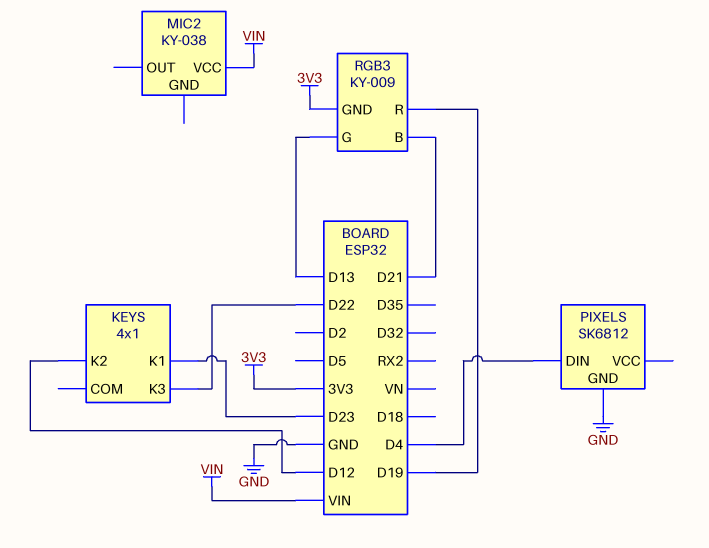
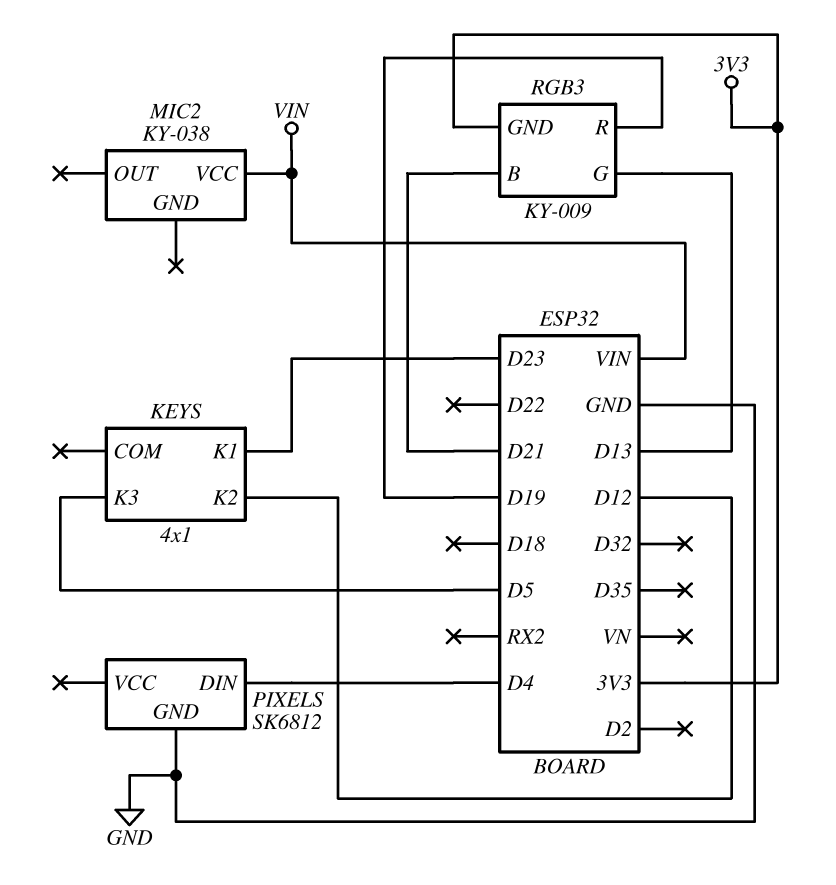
KEYS pin K3: D22 -> D5

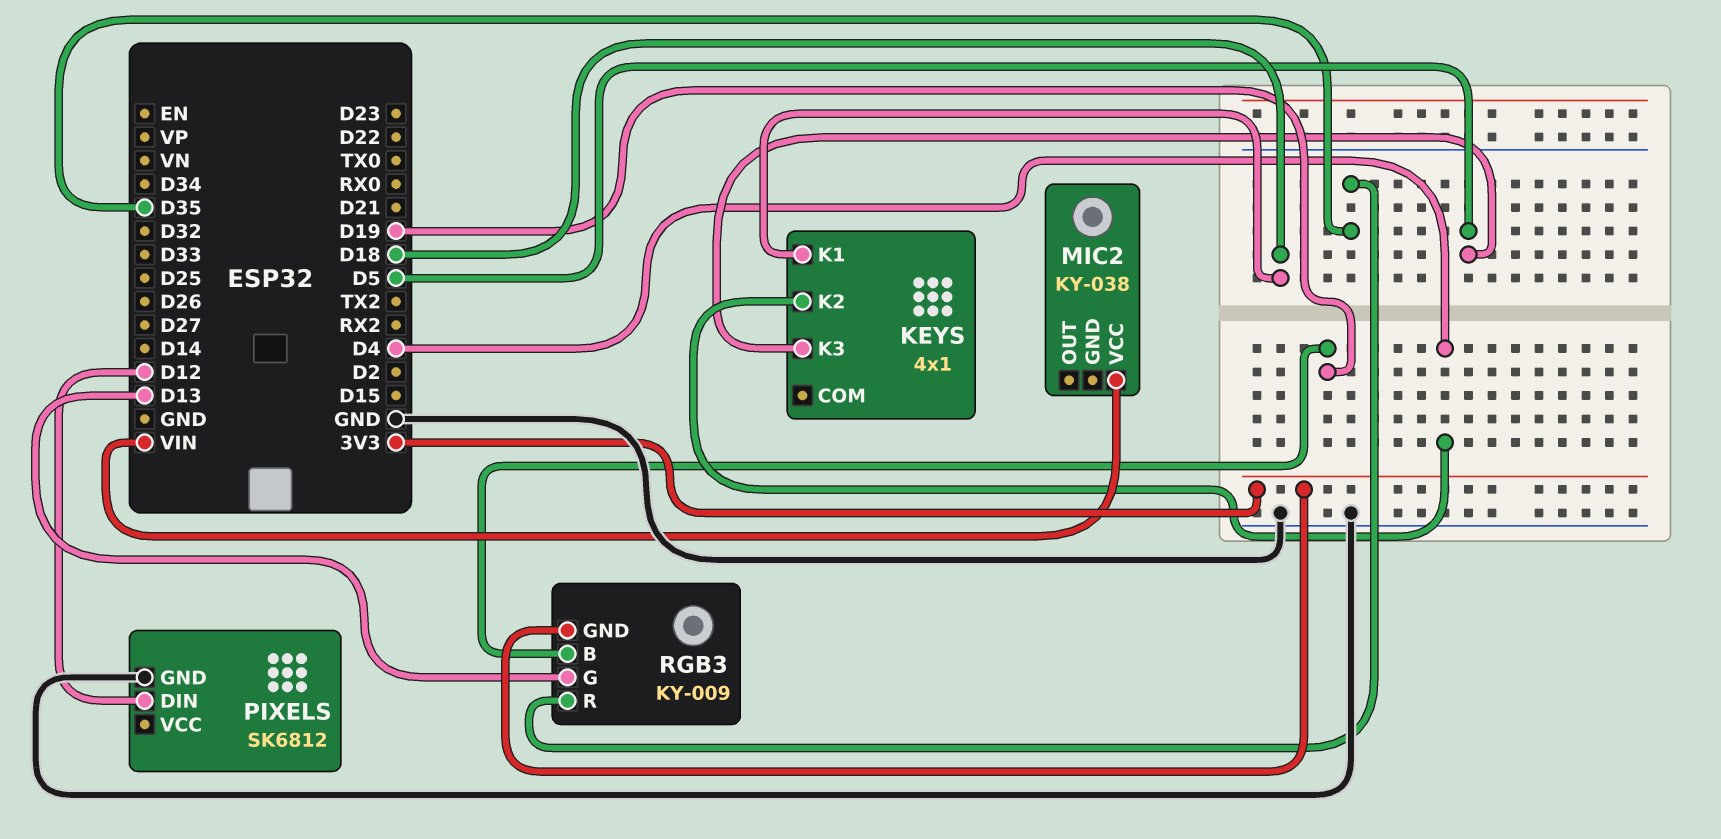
KEYS pin K1: D23 -> D18
KEYS pin K2: D12 -> D4
PIXELS pin DIN: D4 -> D12
RGB3 pin B: D21 -> D19
RGB3 pin R: D19 -> D35

